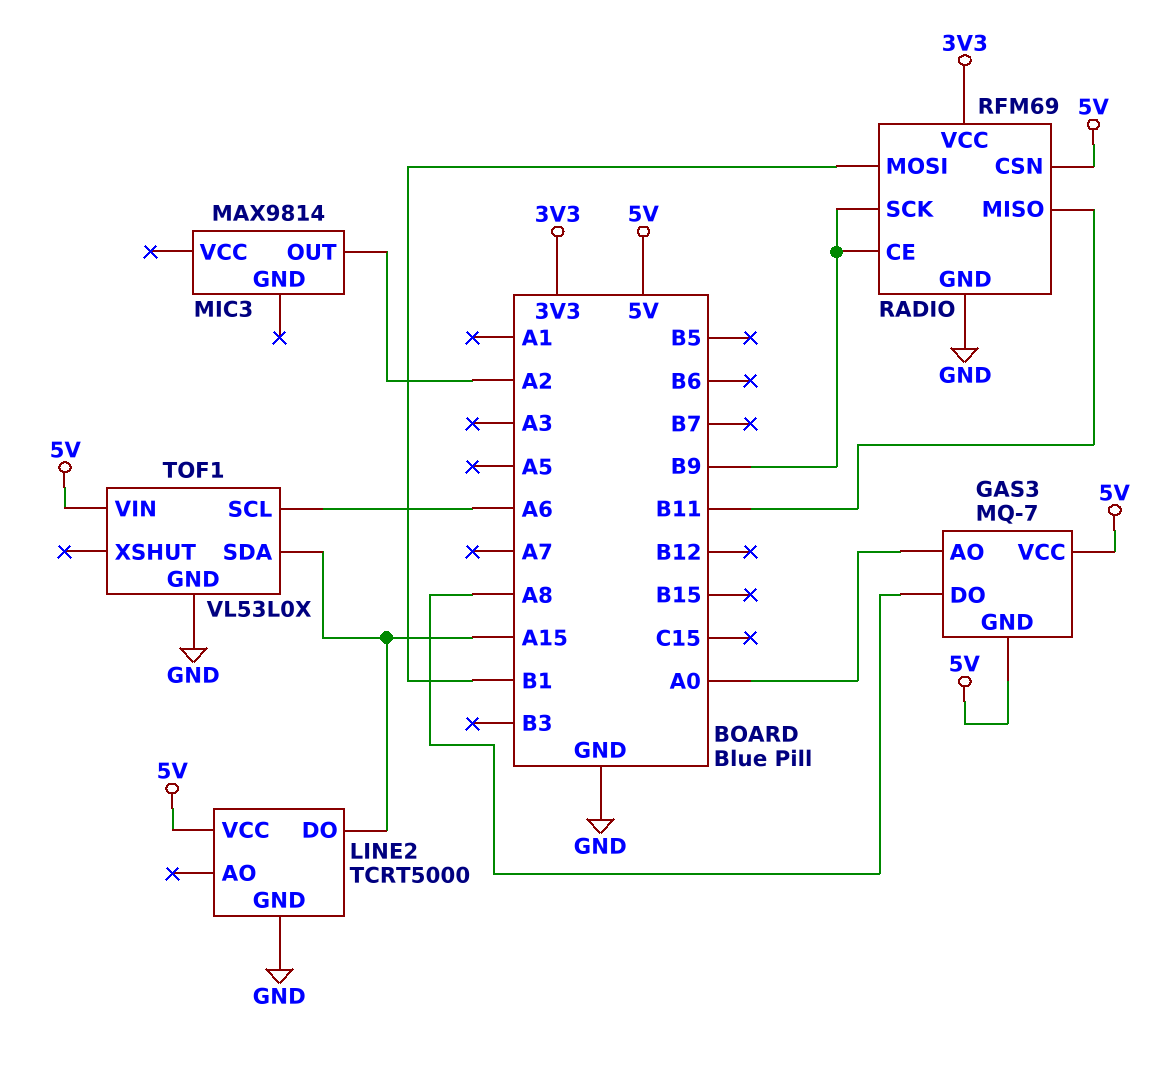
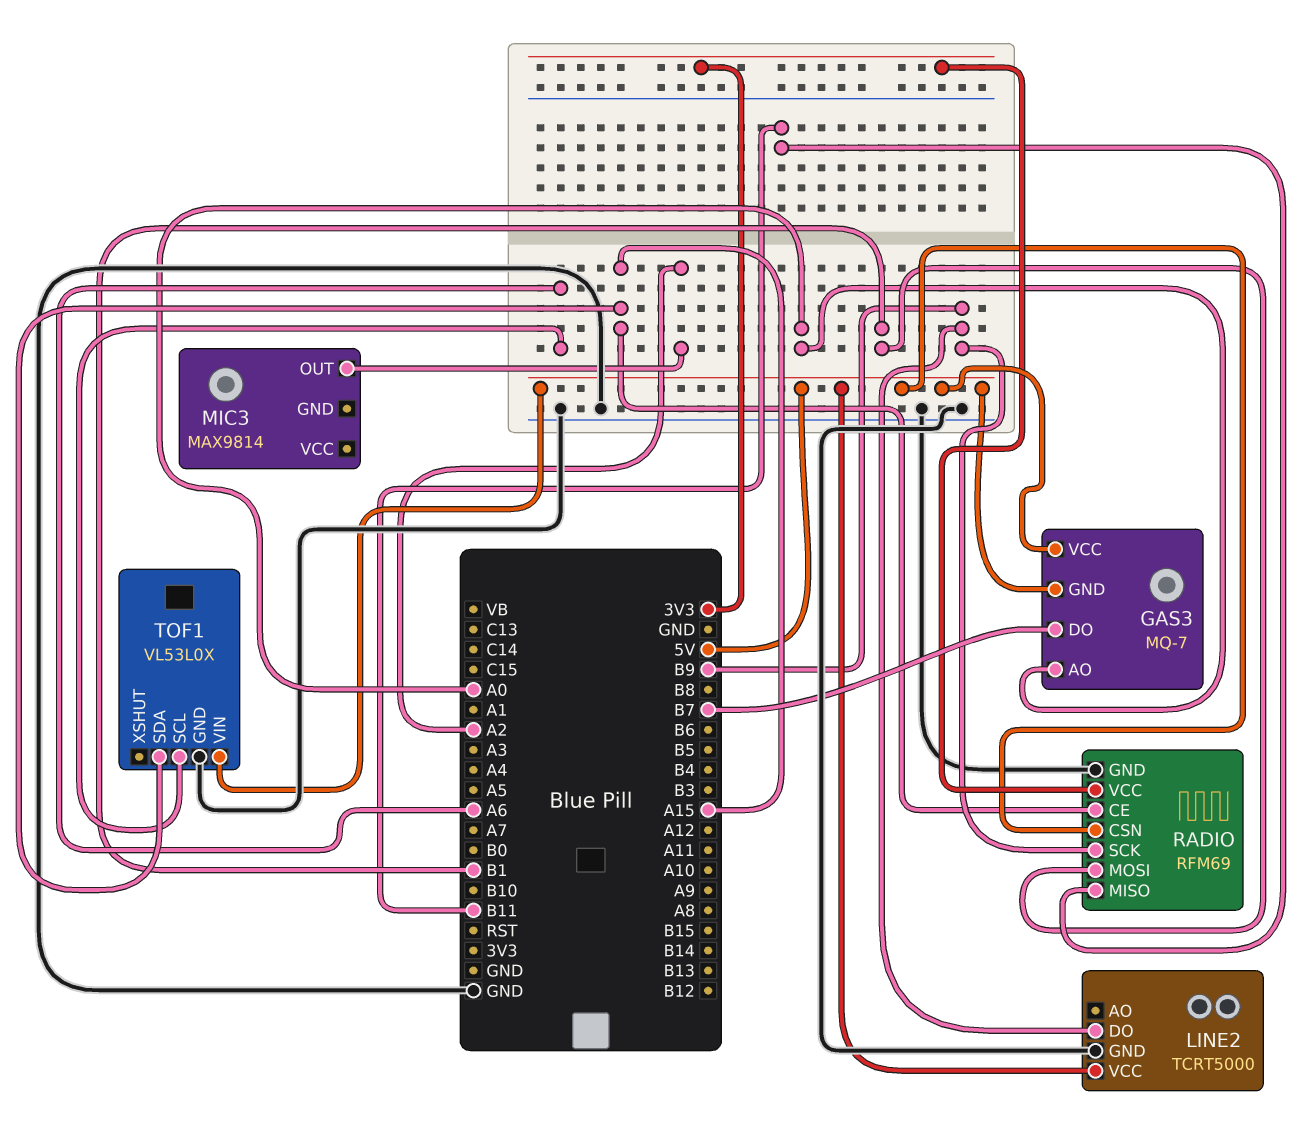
GAS3 pin DO: A8 -> B7
LINE2 pin DO: A15 -> B9
RADIO pin CE: B9 -> A15

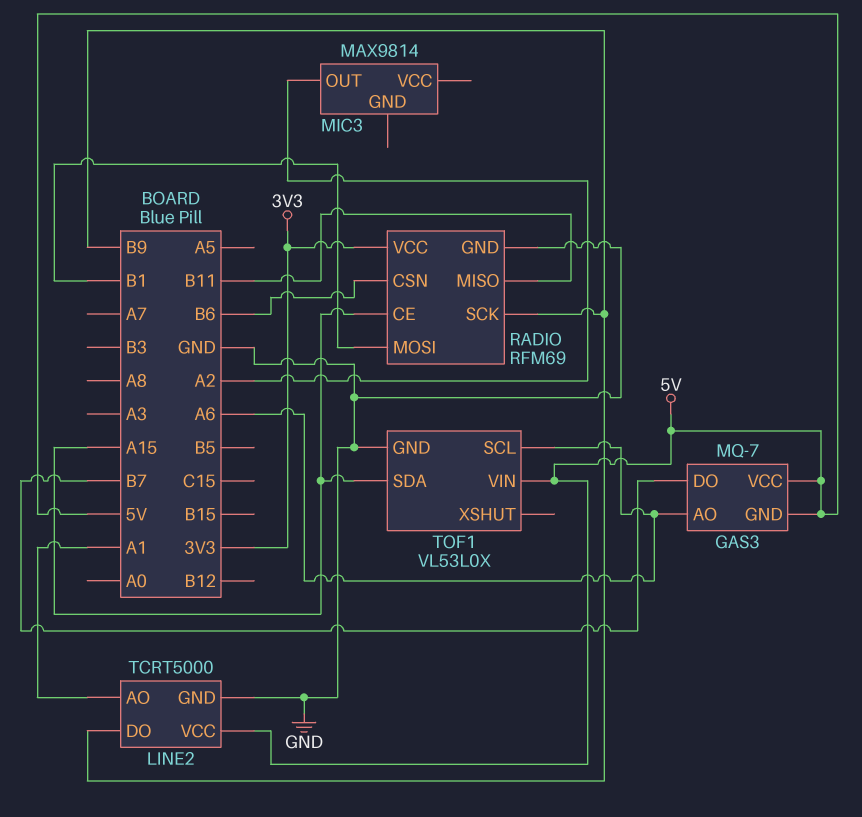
GAS3 pin AO: A0 -> A6
LINE2 pin AO: none -> A1
RADIO pin CSN: 5V -> B6

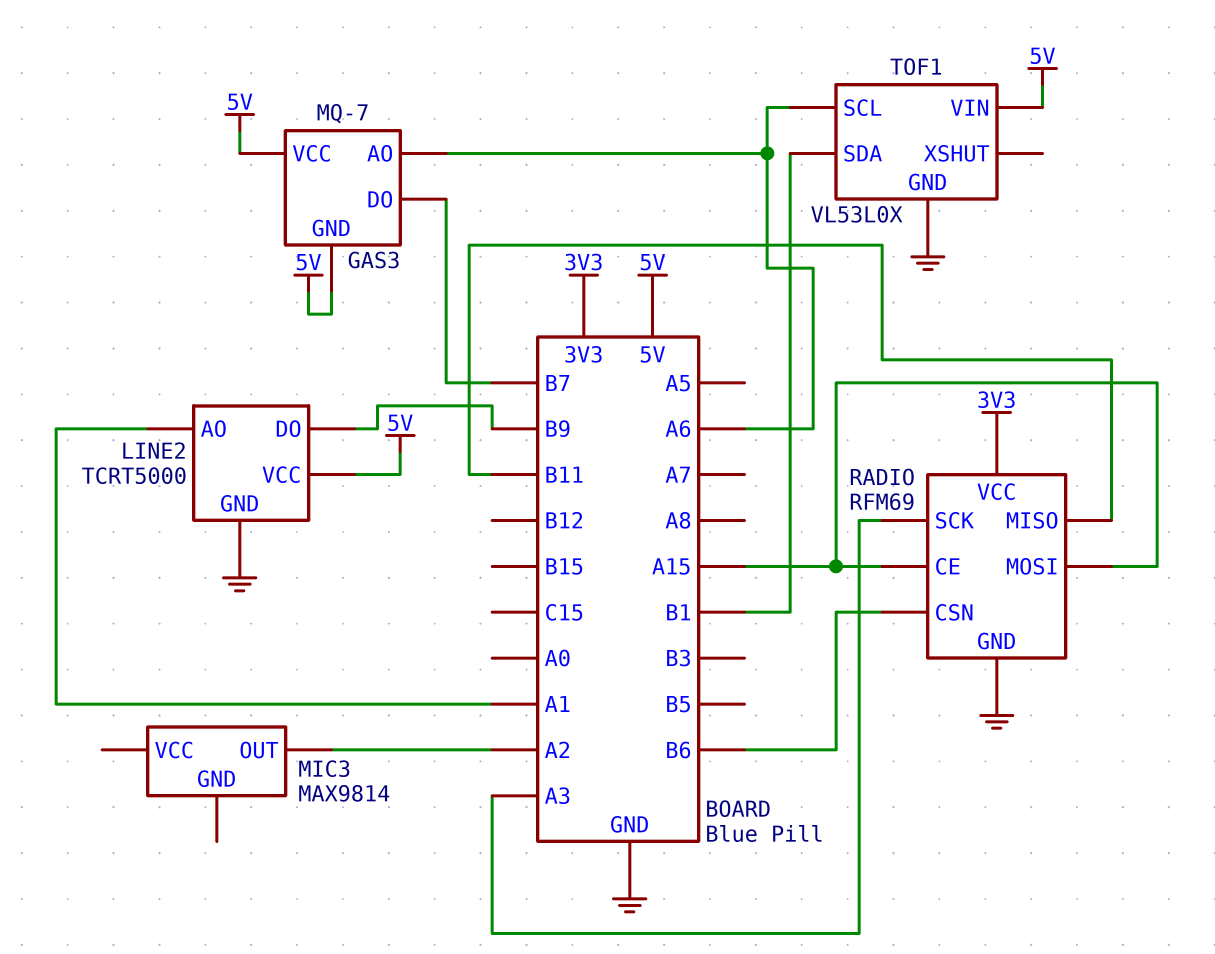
RADIO pin MOSI: B1 -> A15
RADIO pin SCK: B9 -> A3
TOF1 pin SDA: A15 -> B1

